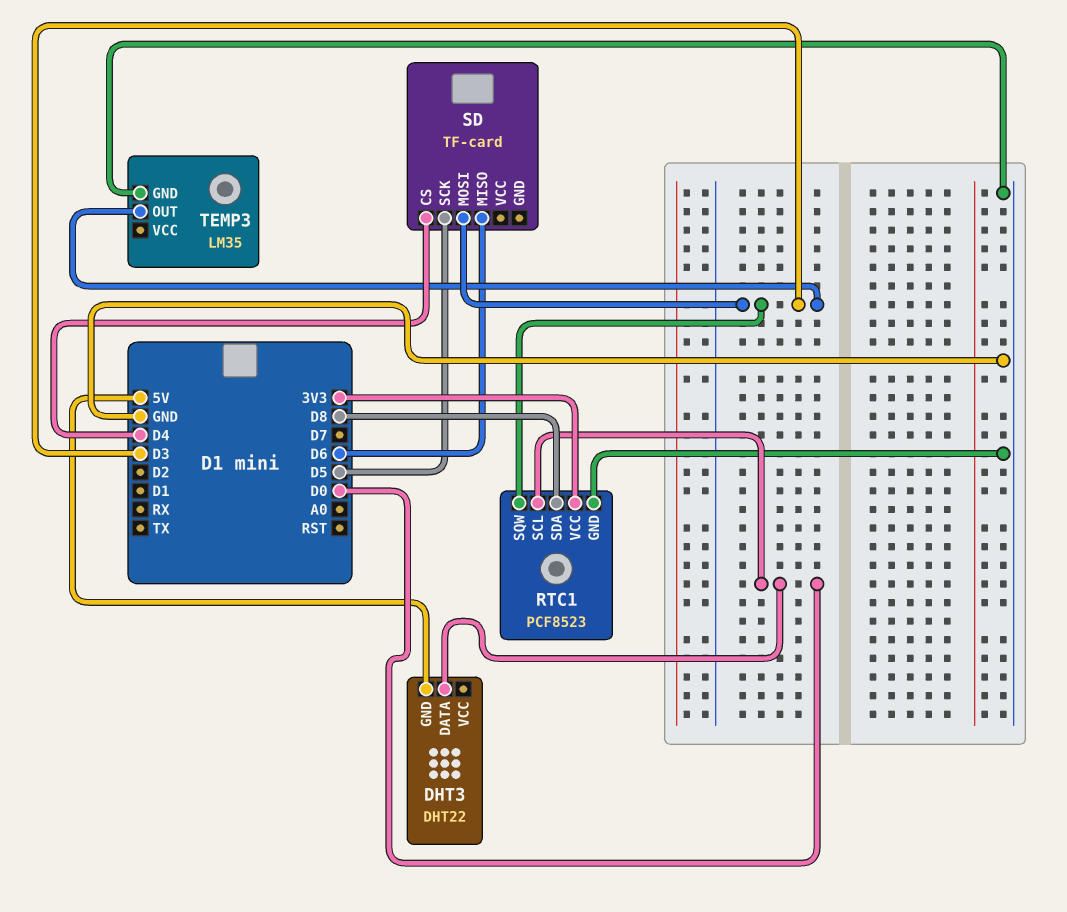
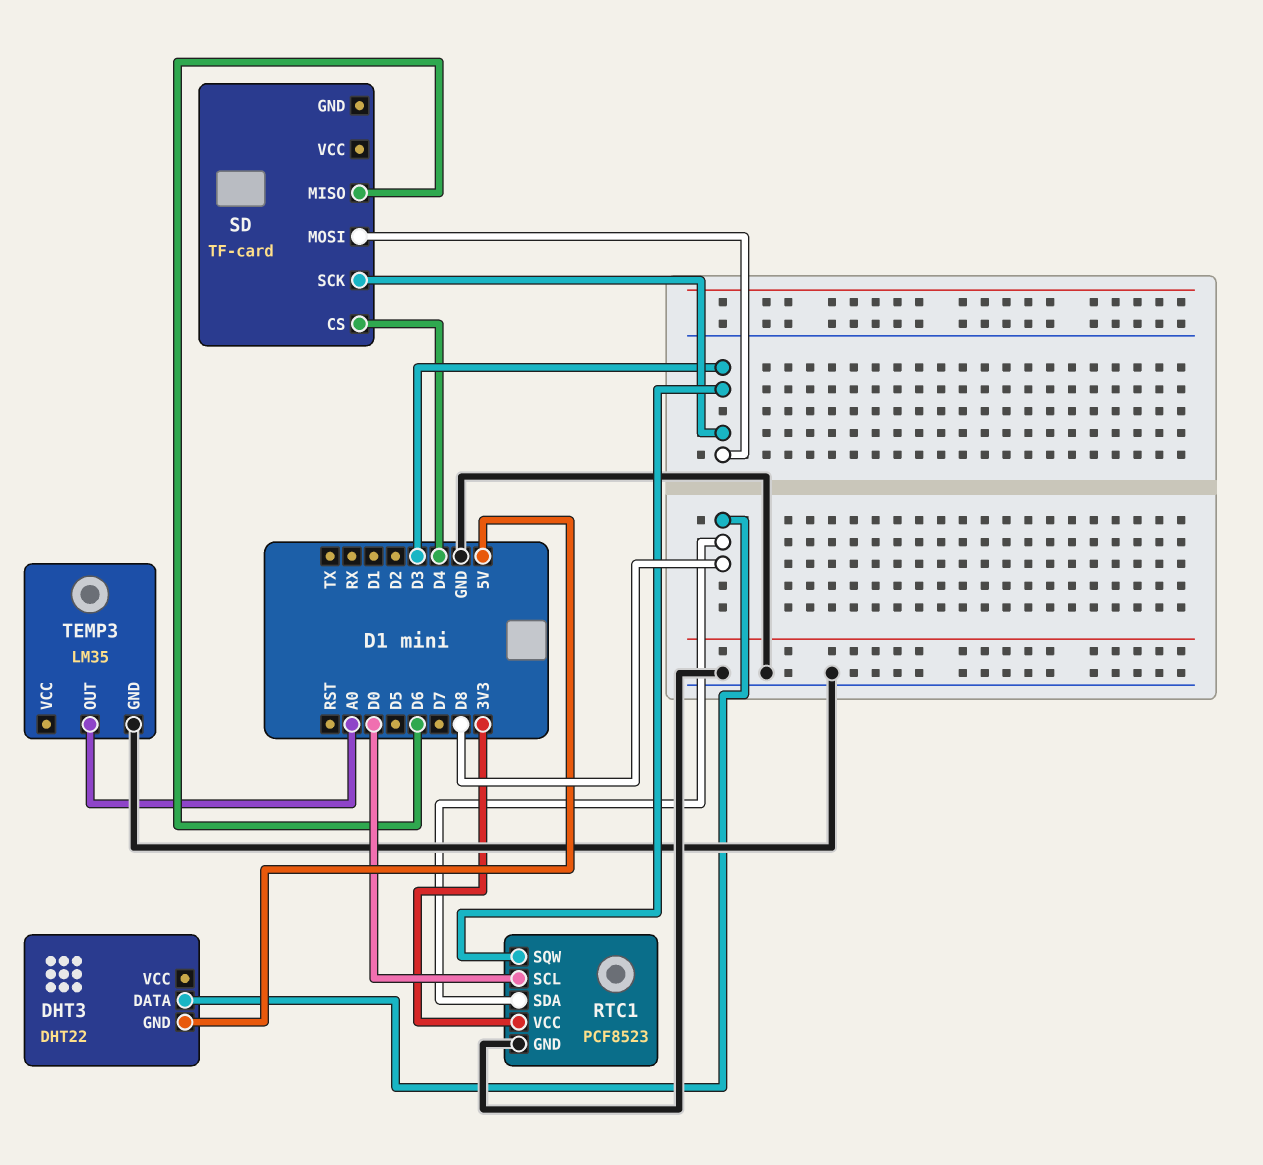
DHT3 pin DATA: D0 -> D8
SD pin SCK: D5 -> D3
TEMP3 pin OUT: D3 -> A0

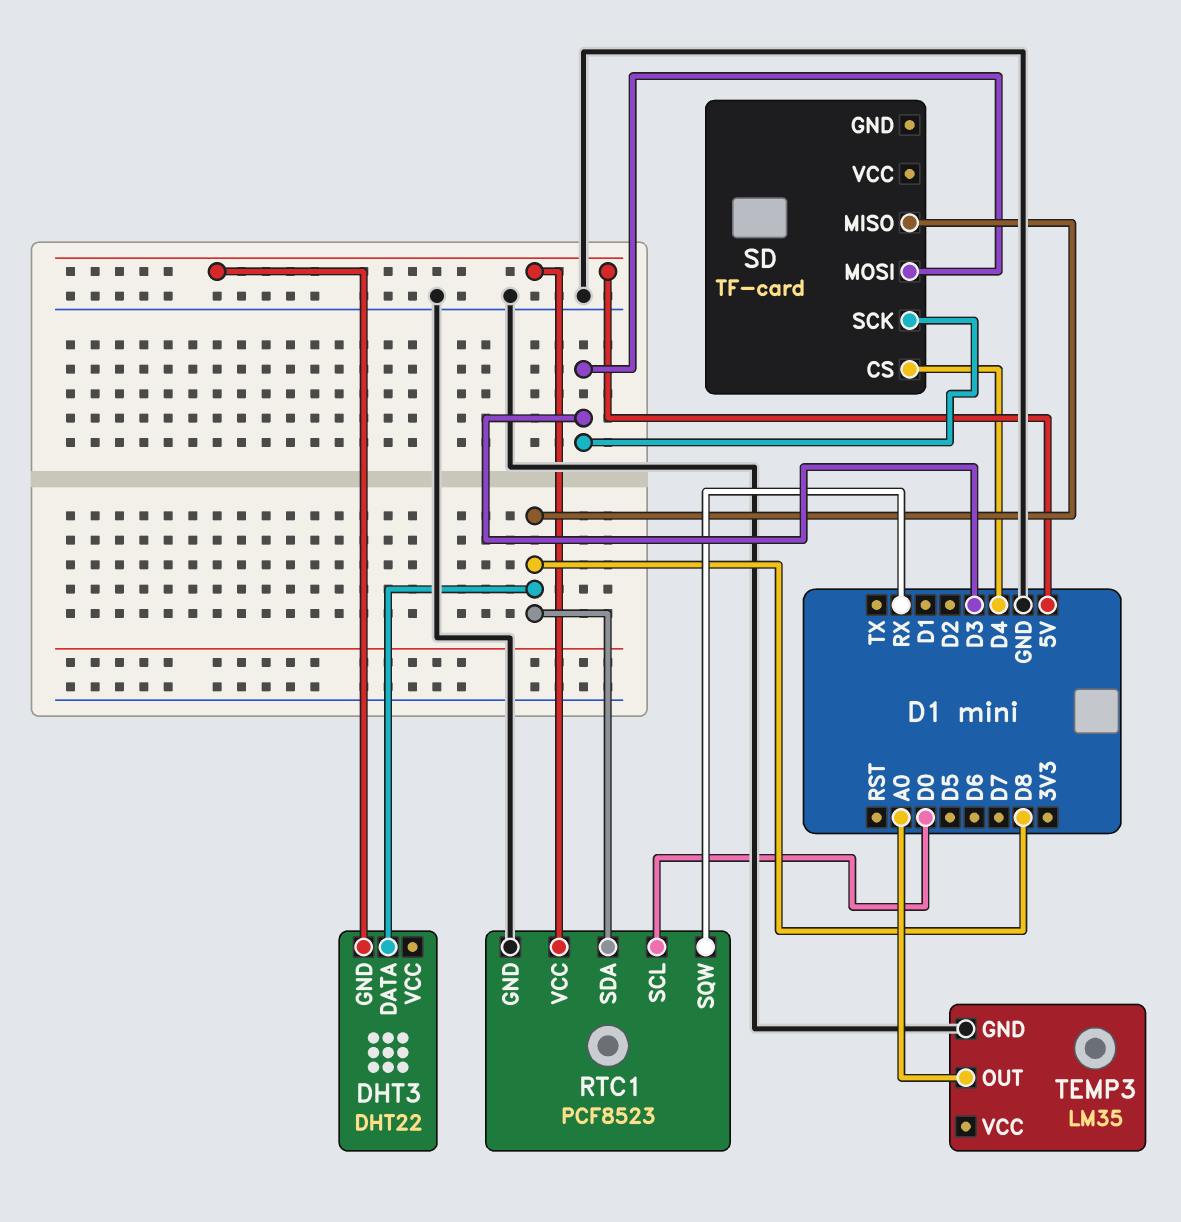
RTC1 pin SQW: D3 -> RX
RTC1 pin VCC: 3V3 -> 5V
SD pin MISO: D6 -> D8

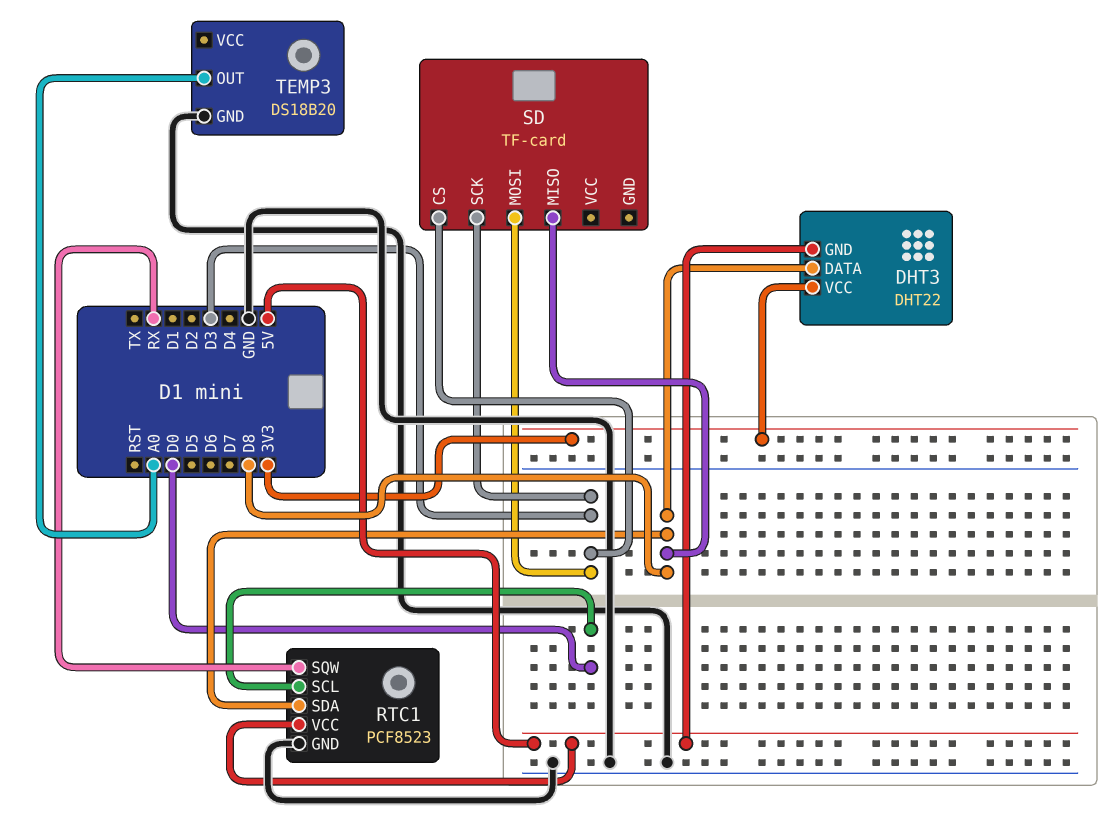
DHT3 pin VCC: none -> 3V3
SD pin CS: D4 -> D3
TEMP3: LM35 -> DS18B20

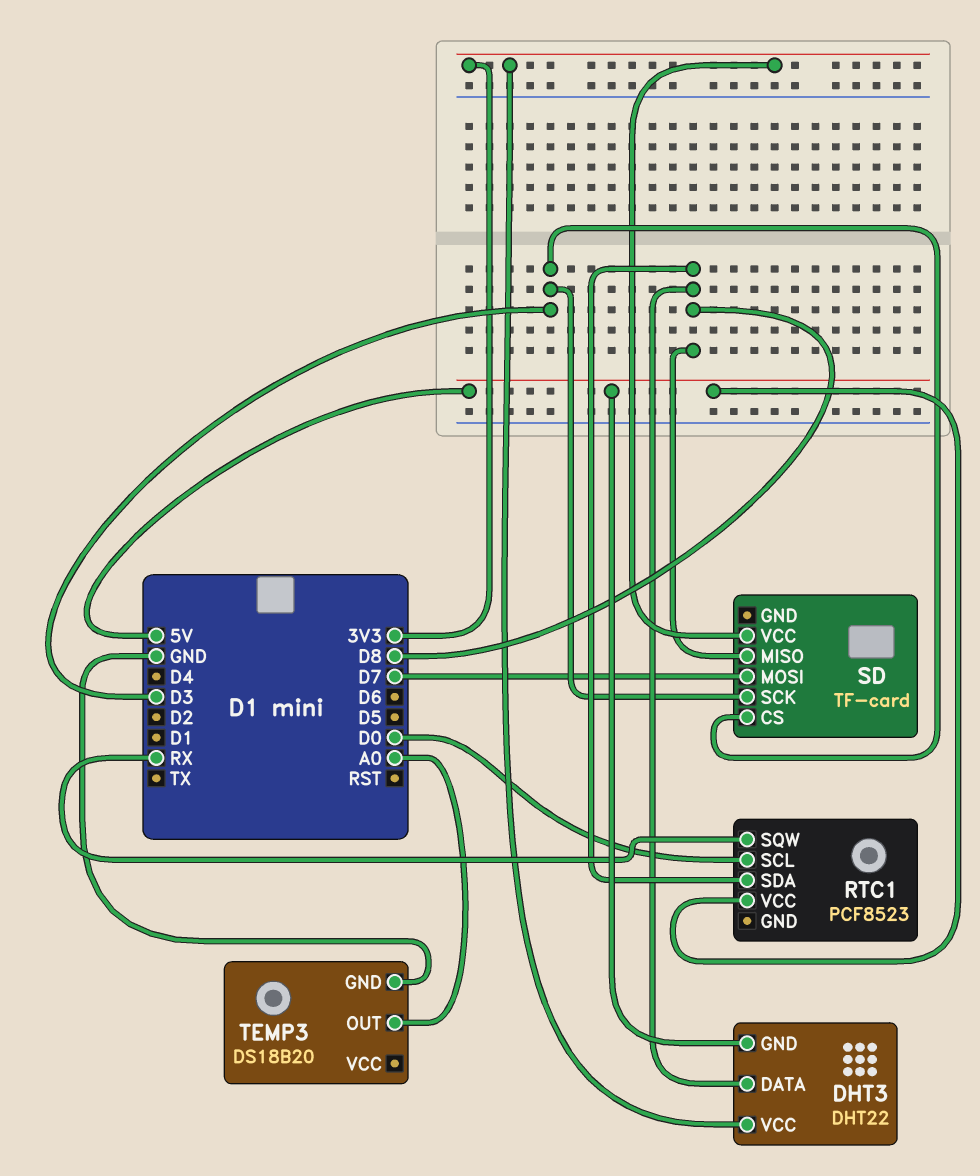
RTC1 pin GND: GND -> none
SD pin MOSI: D3 -> D7
SD pin VCC: none -> 3V3

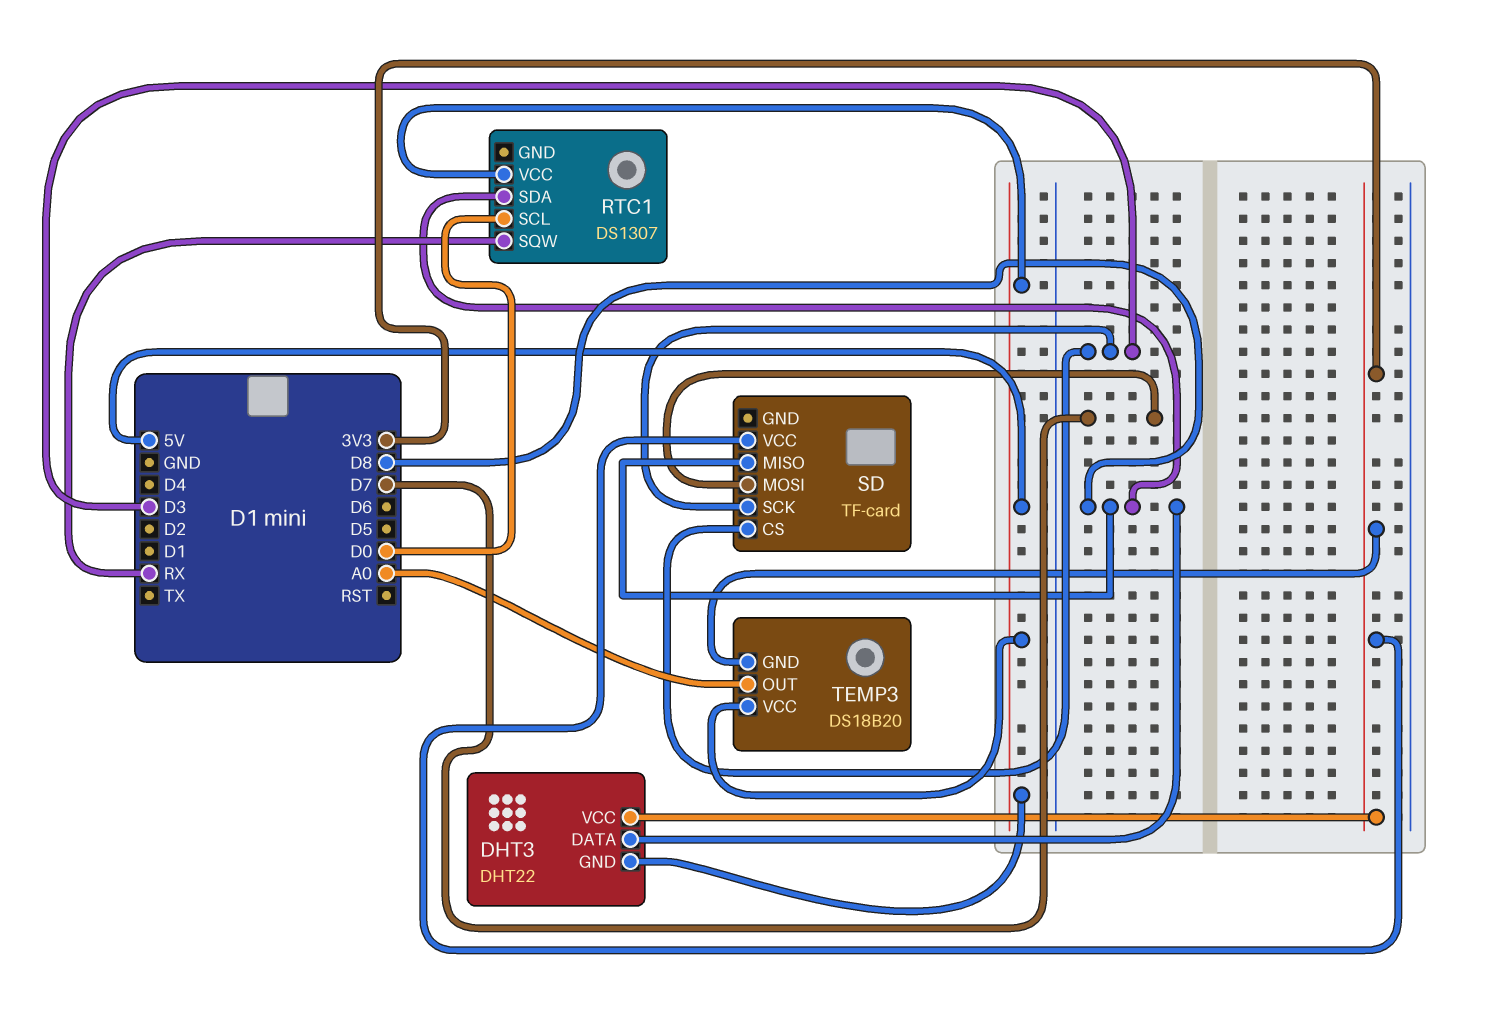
RTC1: PCF8523 -> DS1307
TEMP3 pin GND: GND -> 3V3
TEMP3 pin VCC: none -> 5V

